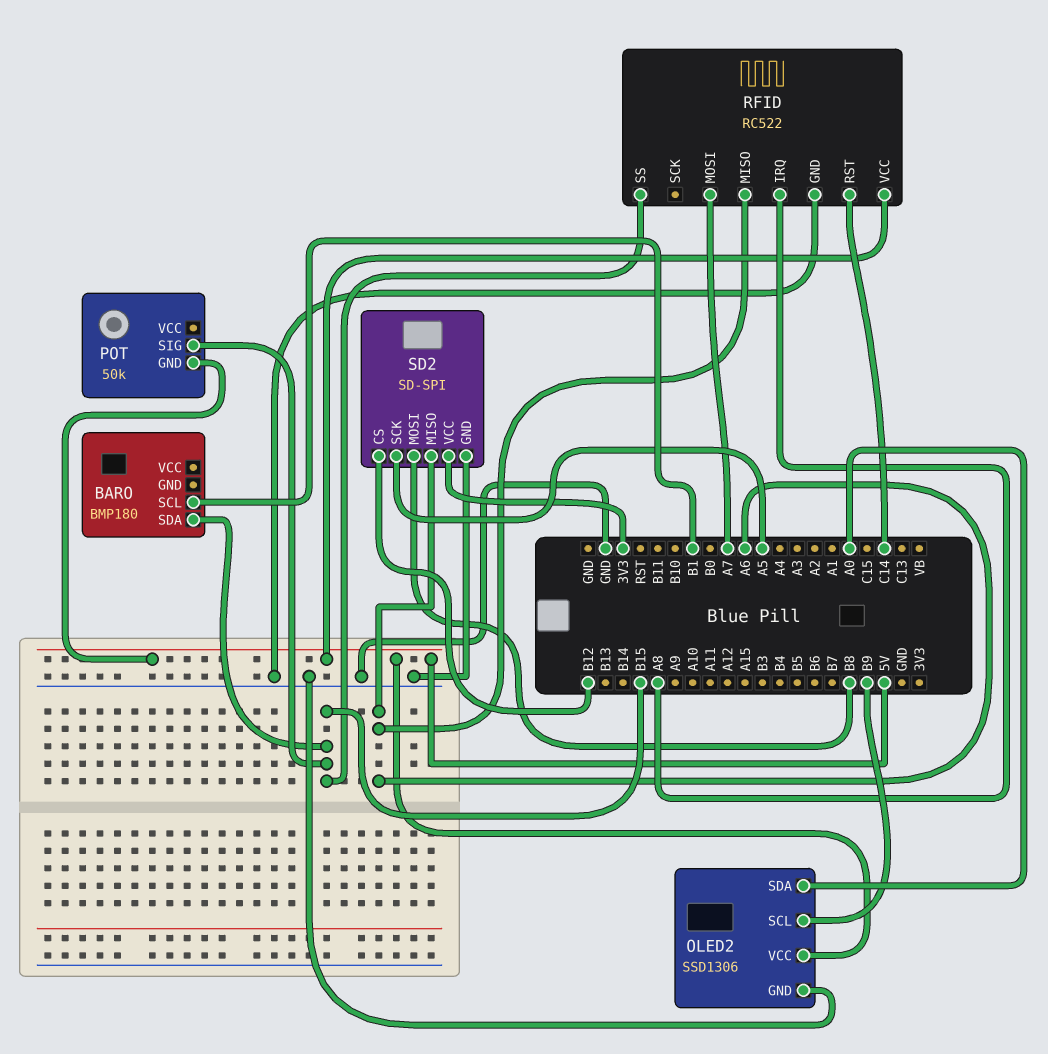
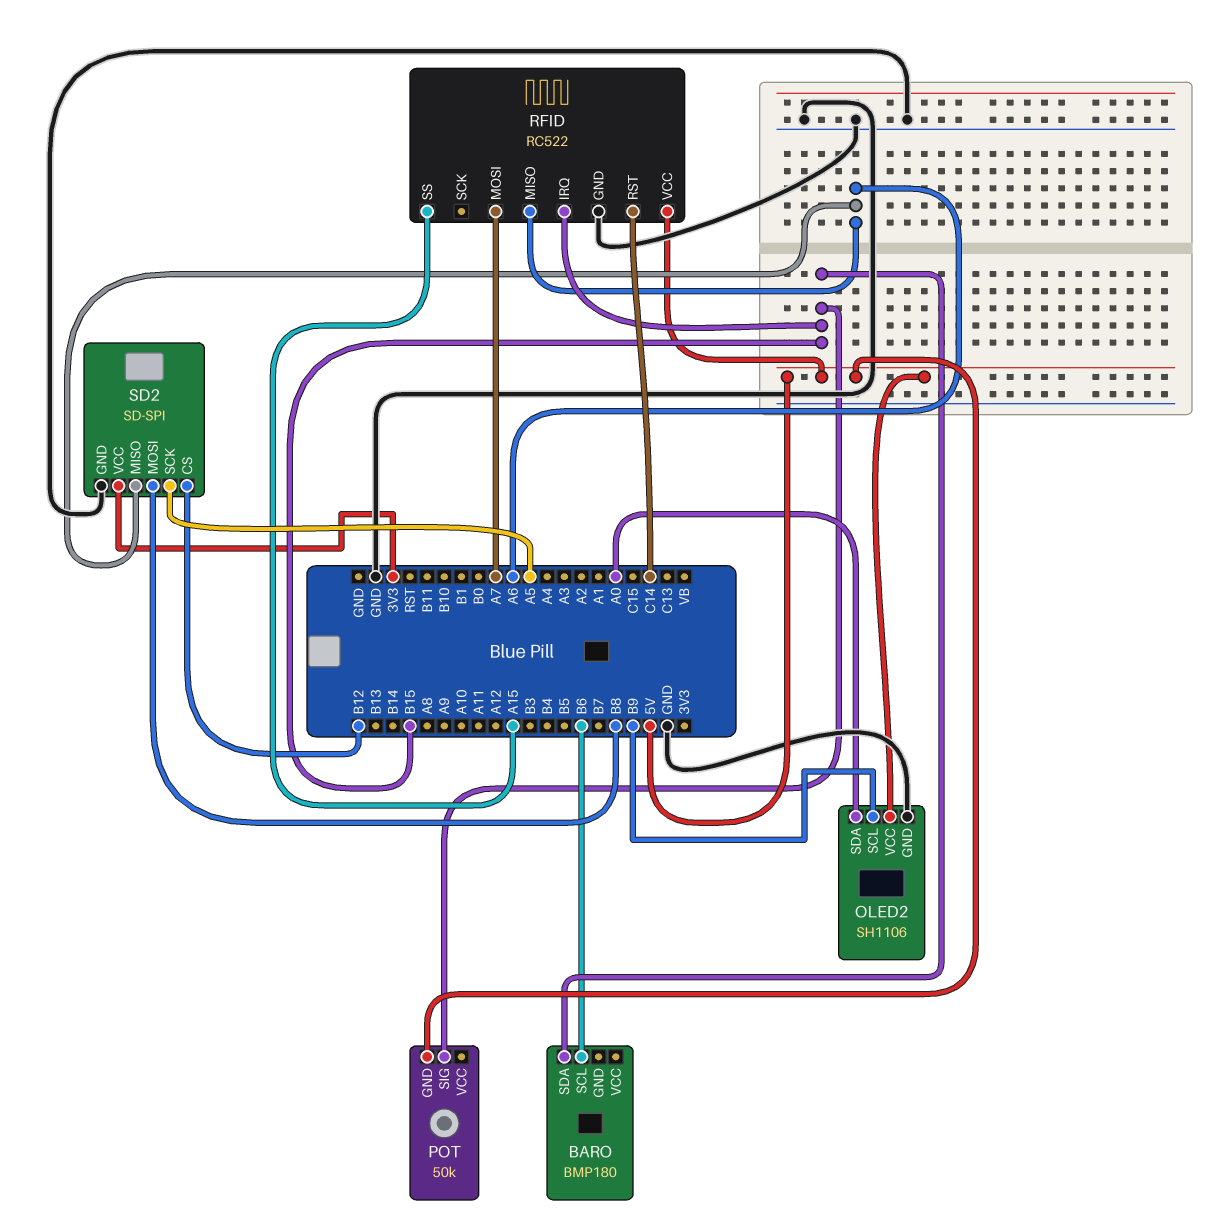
BARO pin SCL: B1 -> B6
OLED2: SSD1306 -> SH1106
RFID pin IRQ: A8 -> B15
RFID pin SS: B15 -> A15

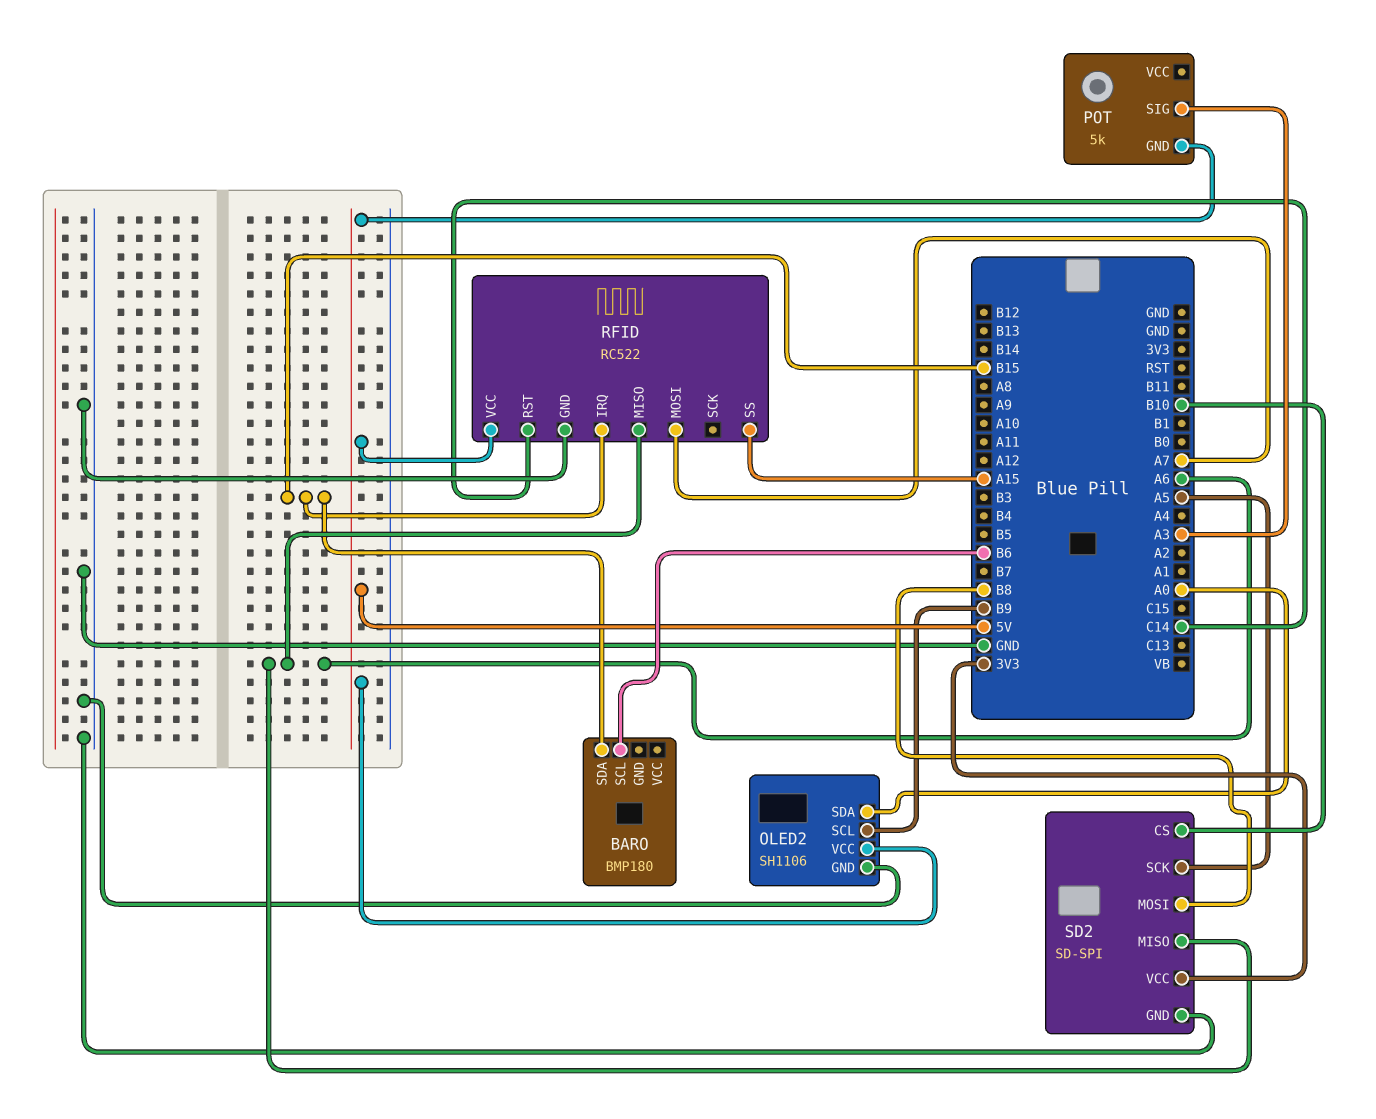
POT: 50k -> 5k
POT pin SIG: B15 -> A3
SD2 pin CS: B12 -> B10

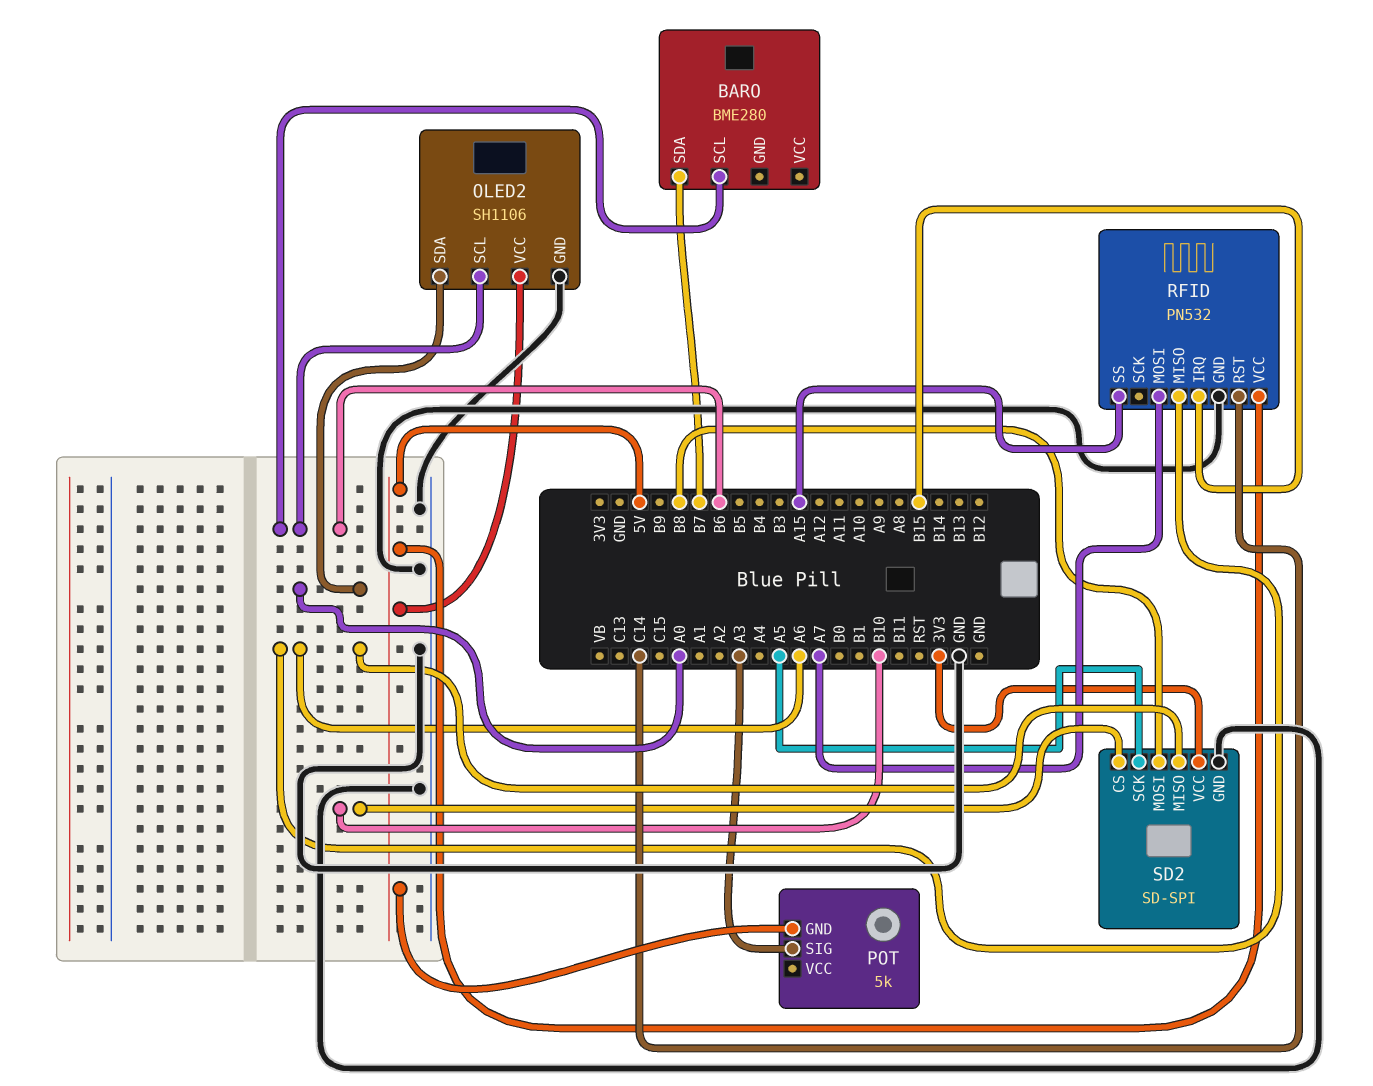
BARO: BMP180 -> BME280
BARO pin SDA: B15 -> B7
OLED2 pin SCL: B9 -> B6
RFID: RC522 -> PN532

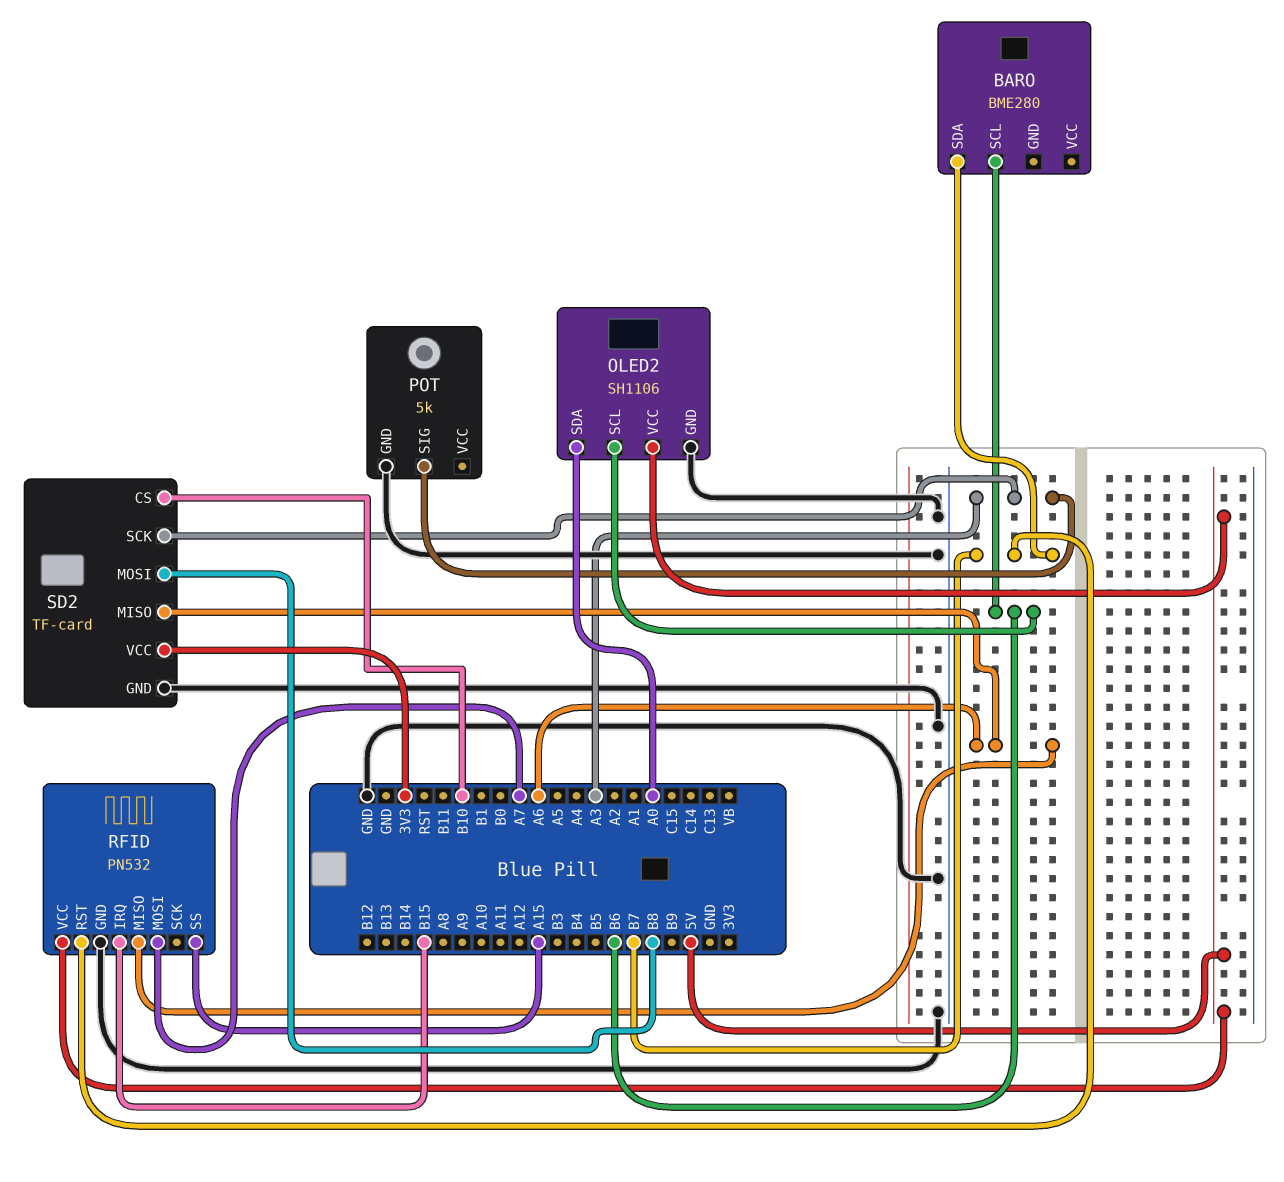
POT pin GND: 5V -> GND
RFID pin RST: C14 -> B7
SD2: SD-SPI -> TF-card
SD2 pin SCK: A5 -> A3

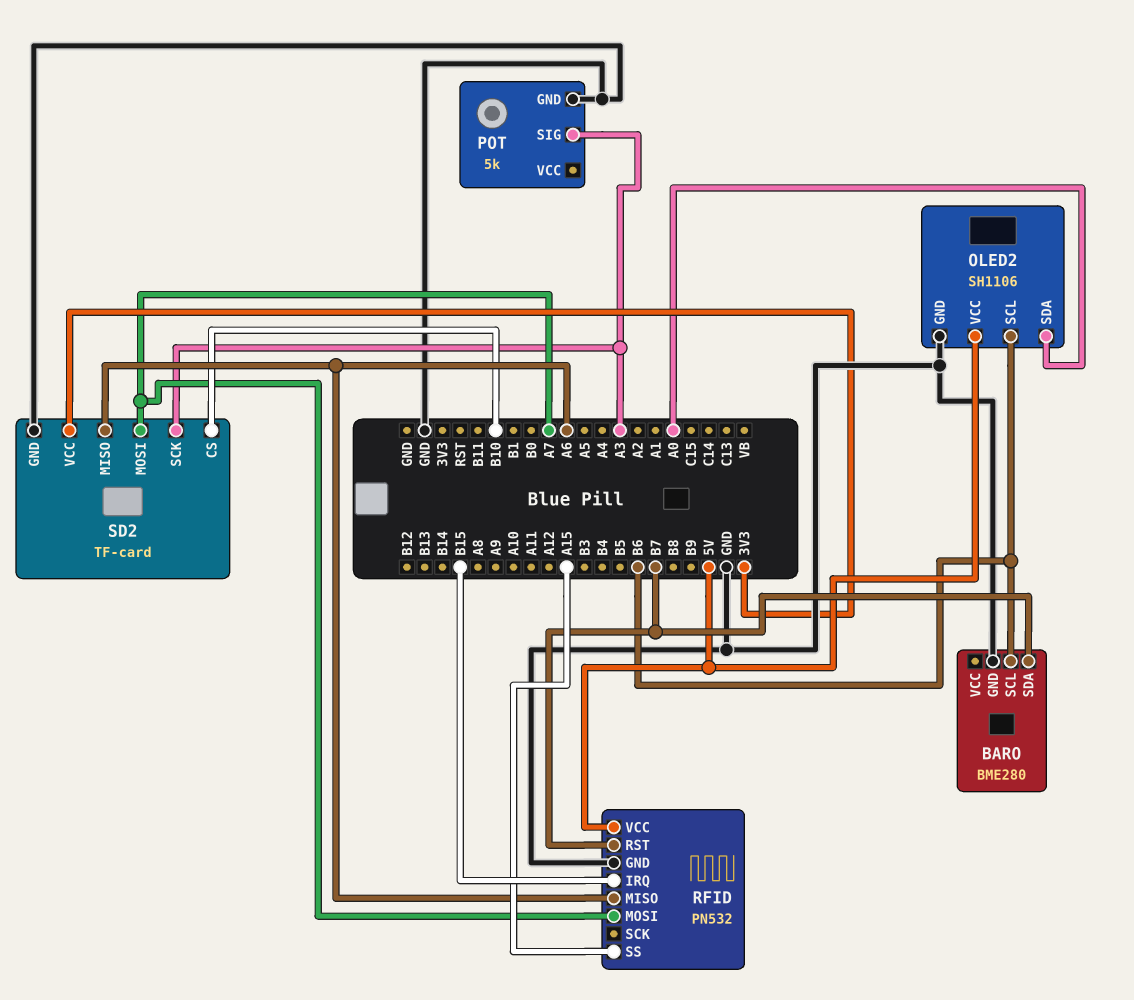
BARO pin GND: none -> GND
SD2 pin MOSI: B8 -> A7

